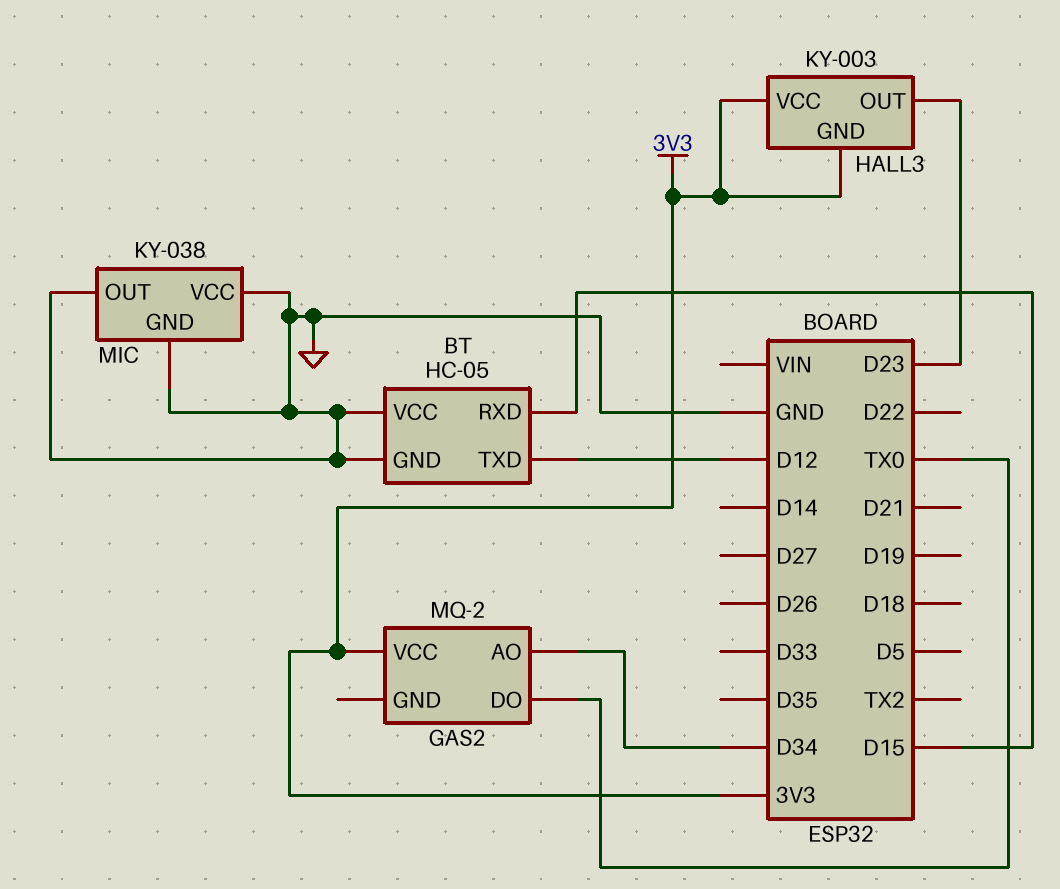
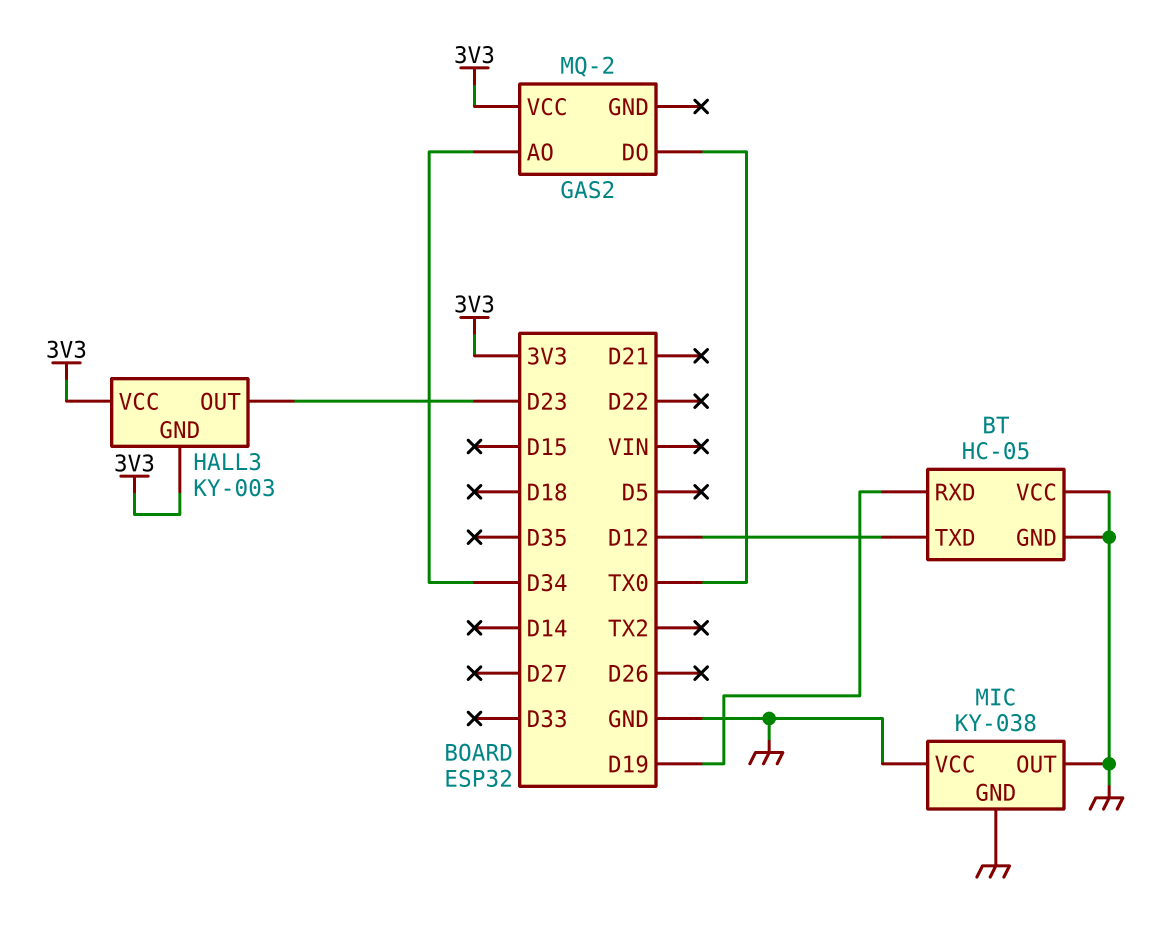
BT pin RXD: D15 -> D19

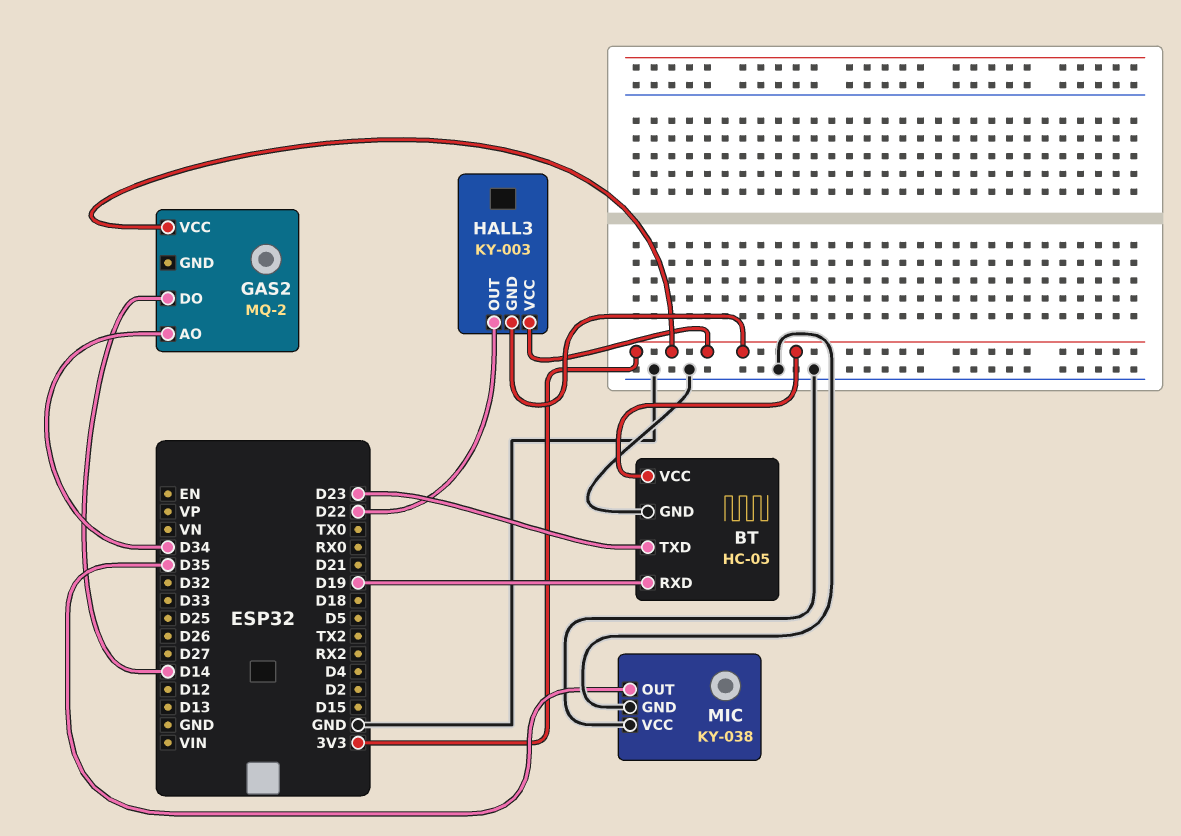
BT pin TXD: D12 -> D23
BT pin VCC: GND -> 3V3
GAS2 pin DO: TX0 -> D14
HALL3 pin OUT: D23 -> D22
MIC pin OUT: GND -> D35

